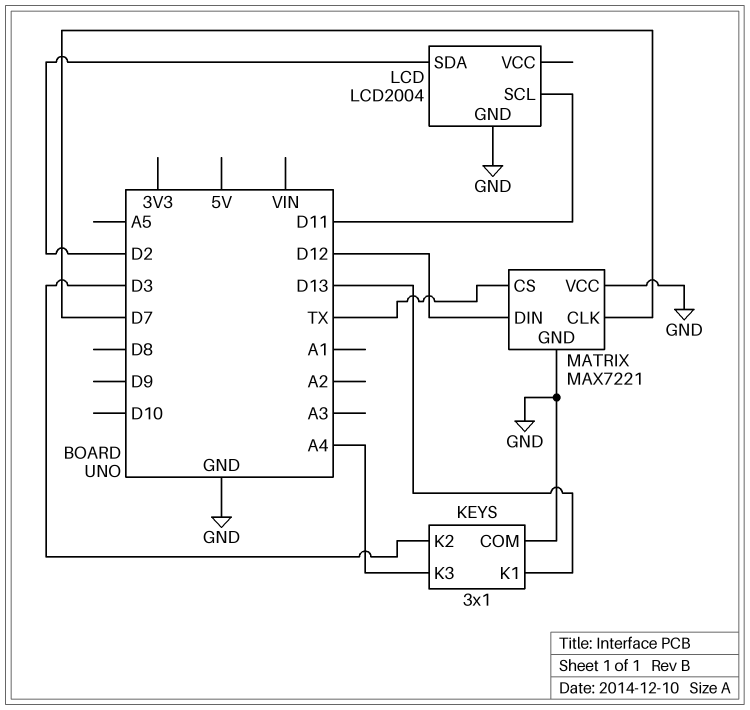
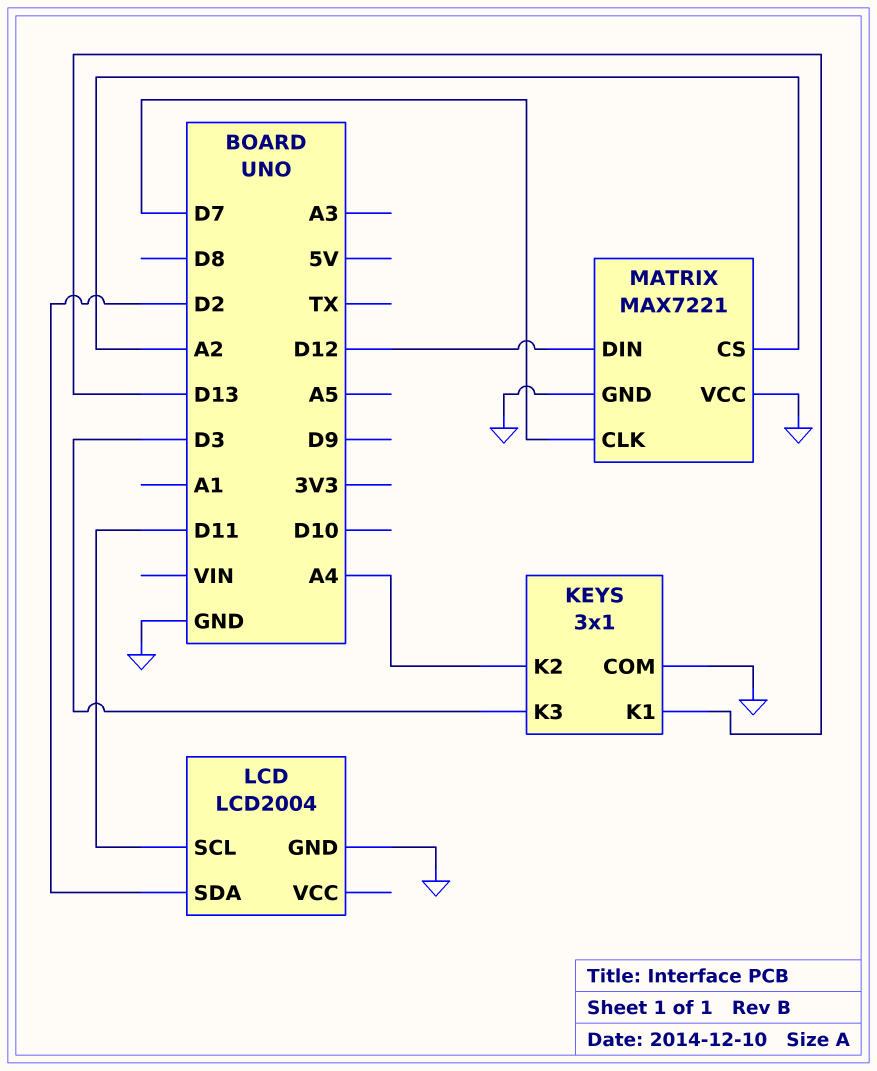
KEYS pin K2: D3 -> A4
KEYS pin K3: A4 -> D3
MATRIX pin CS: TX -> A2

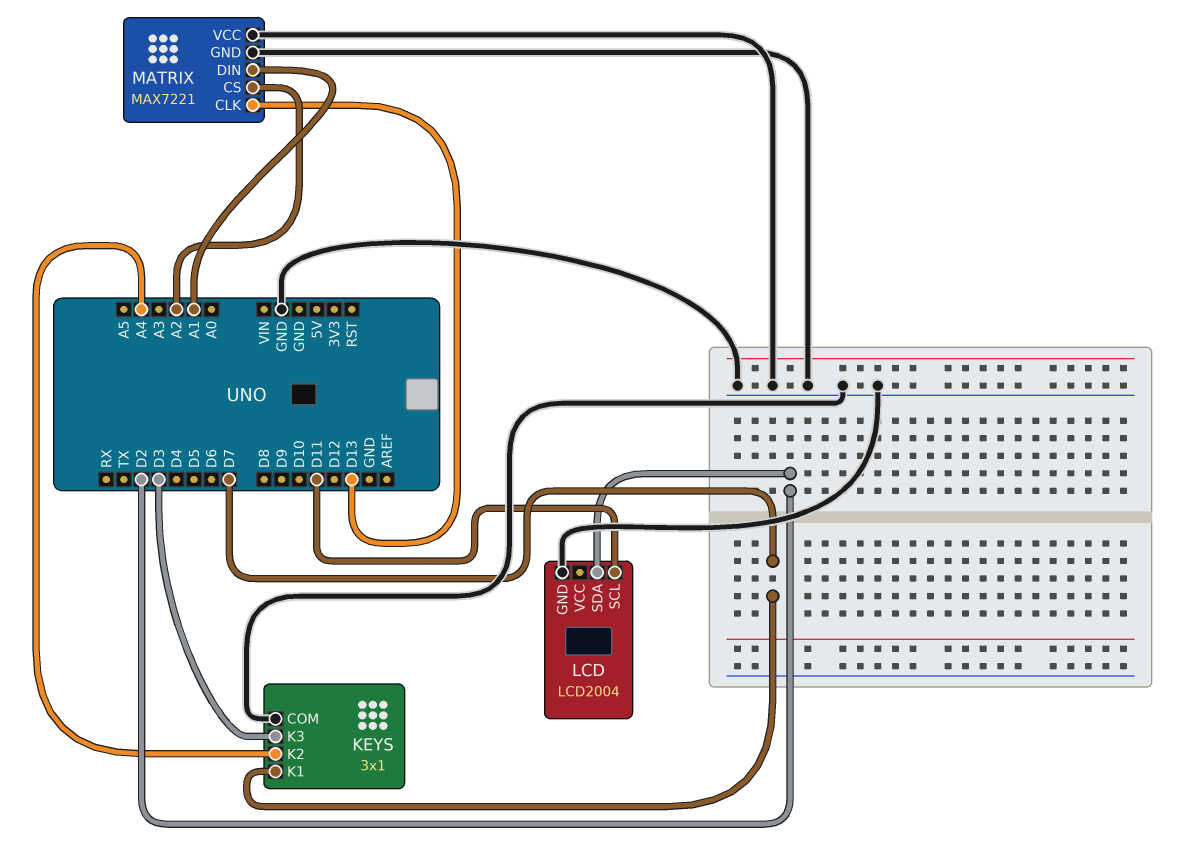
KEYS pin K1: D13 -> D7
MATRIX pin CLK: D7 -> D13
MATRIX pin DIN: D12 -> A1

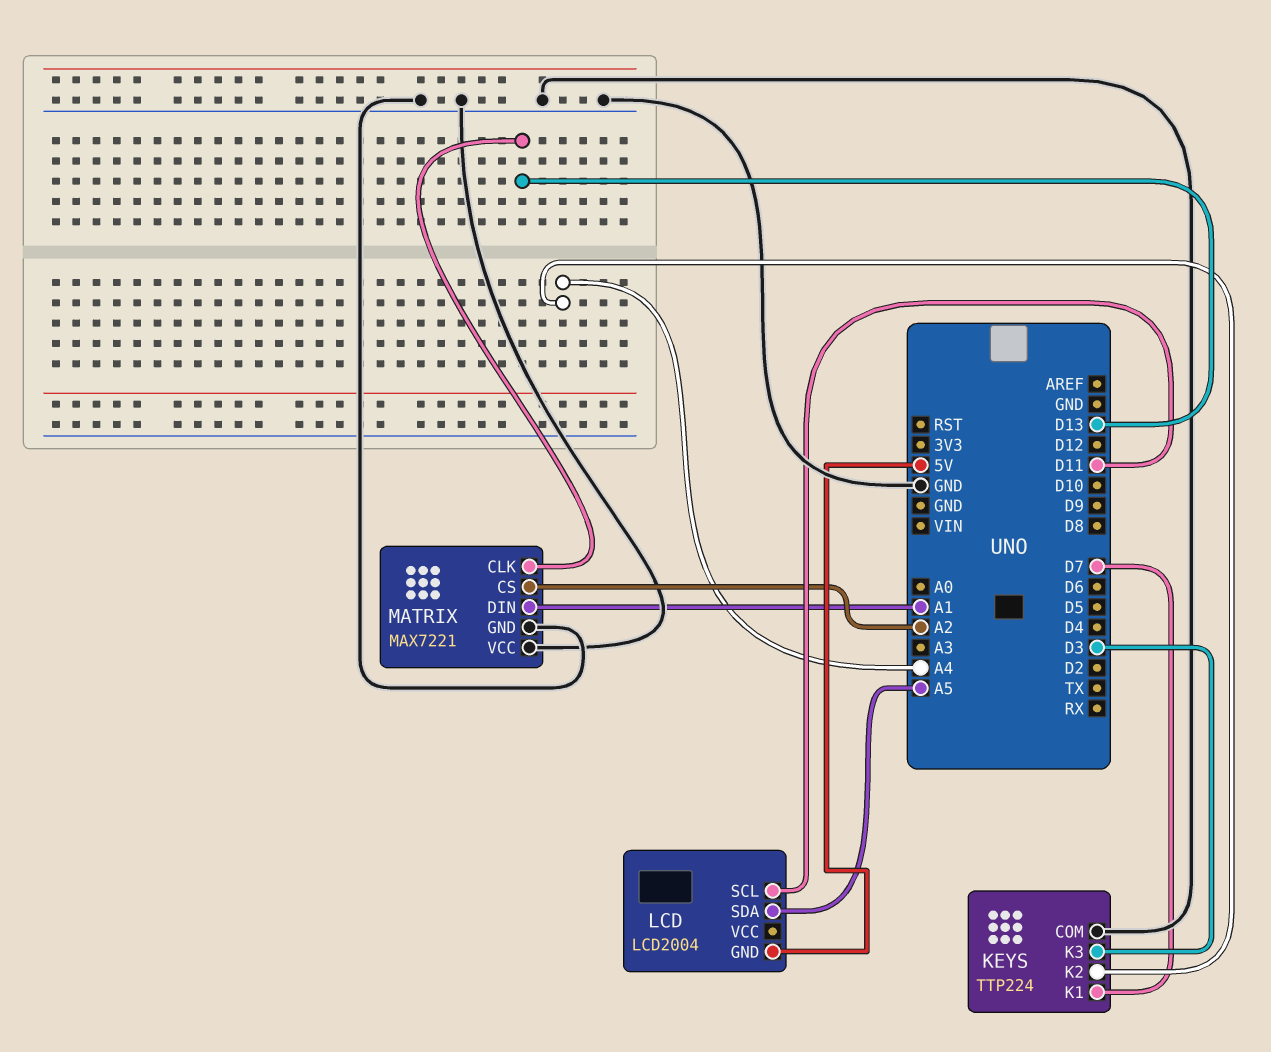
KEYS: 3x1 -> TTP224
LCD pin GND: GND -> 5V
LCD pin SDA: D2 -> A5

